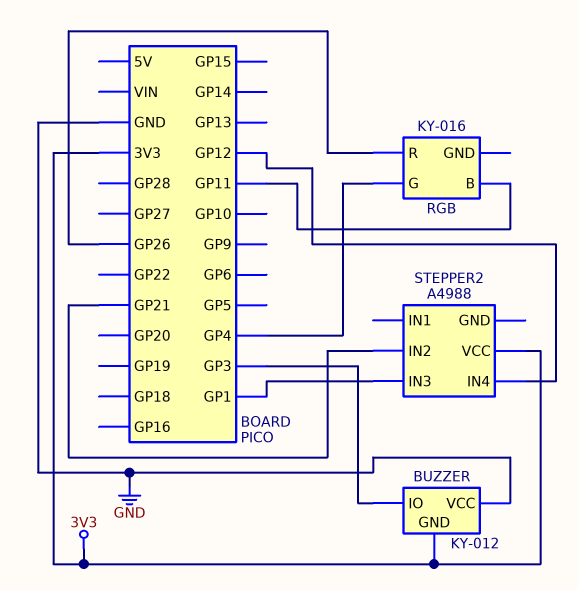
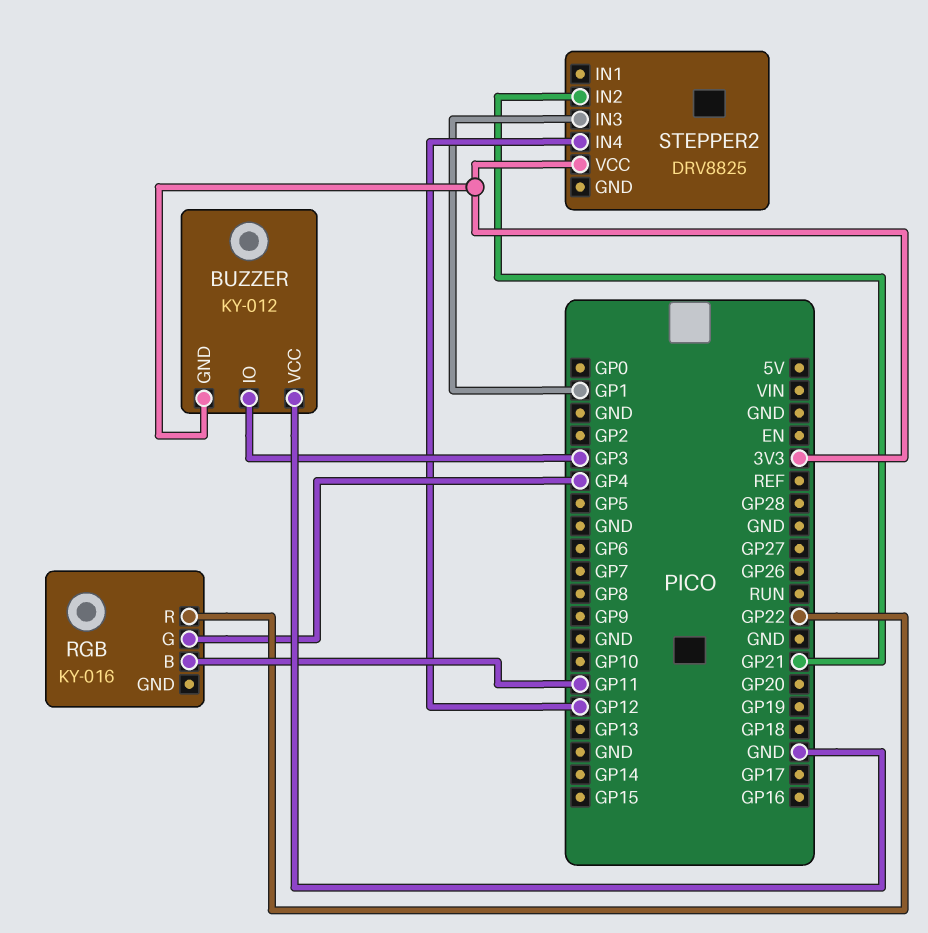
RGB pin R: GP26 -> GP22
STEPPER2: A4988 -> DRV8825

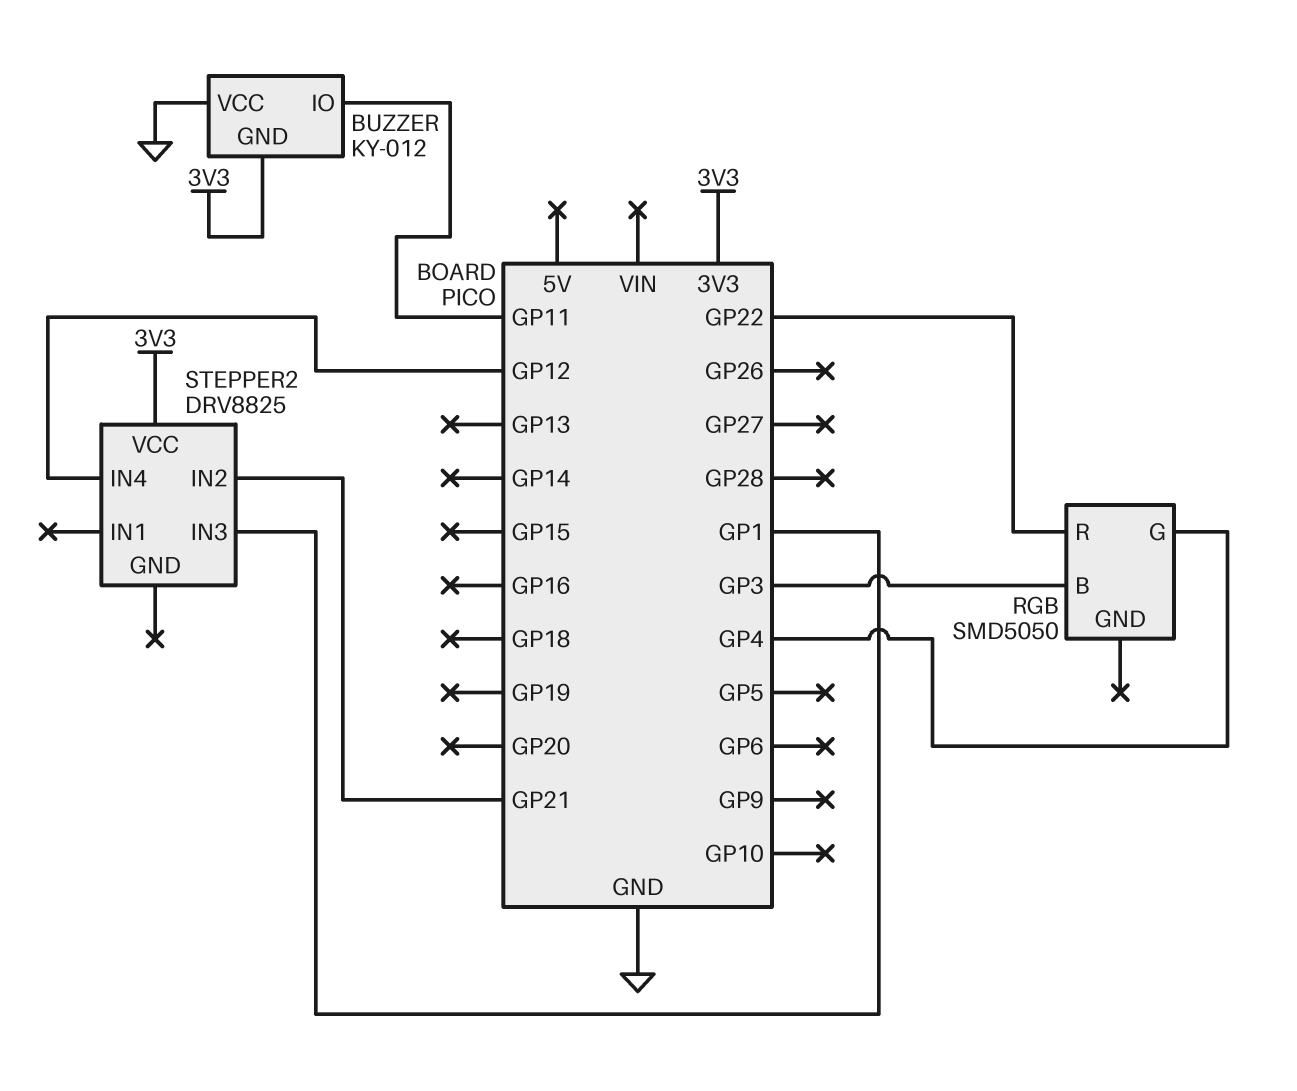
BUZZER pin IO: GP3 -> GP11
RGB: KY-016 -> SMD5050
RGB pin B: GP11 -> GP3

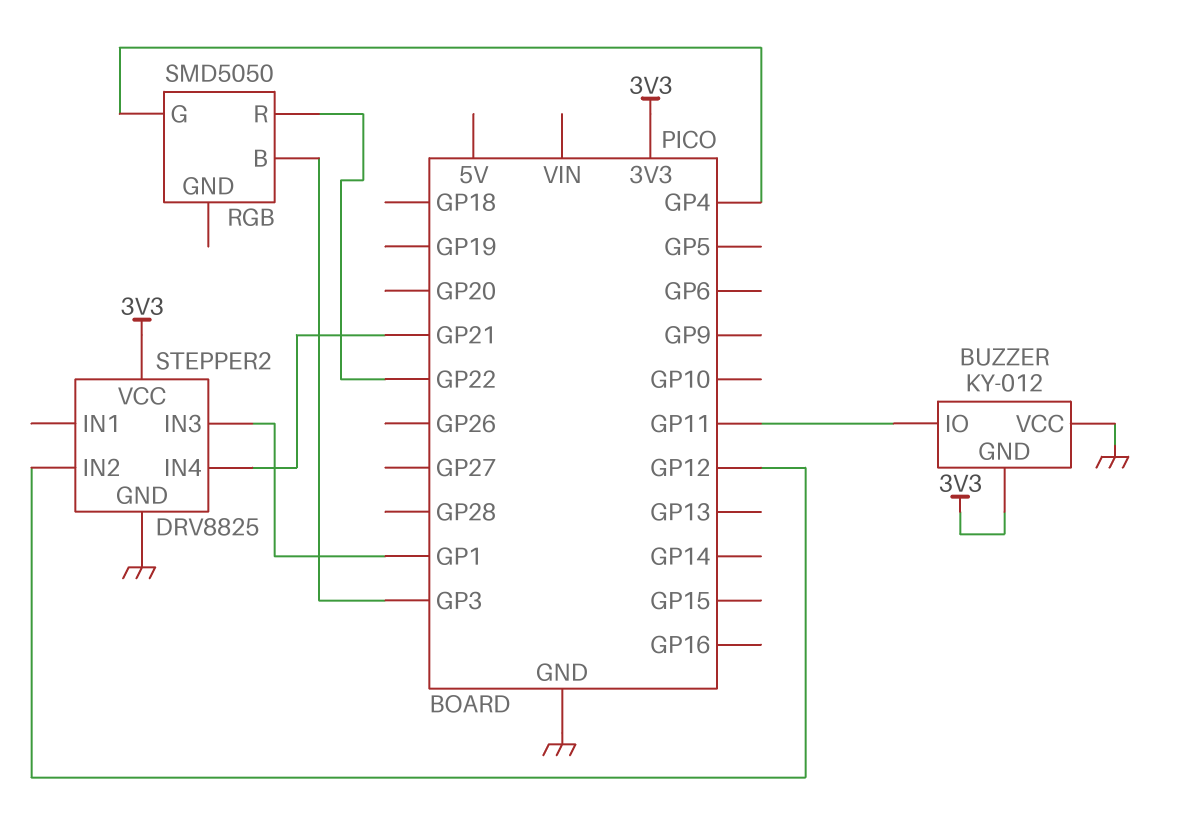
STEPPER2 pin GND: none -> GND
STEPPER2 pin IN2: GP21 -> GP12
STEPPER2 pin IN4: GP12 -> GP21

